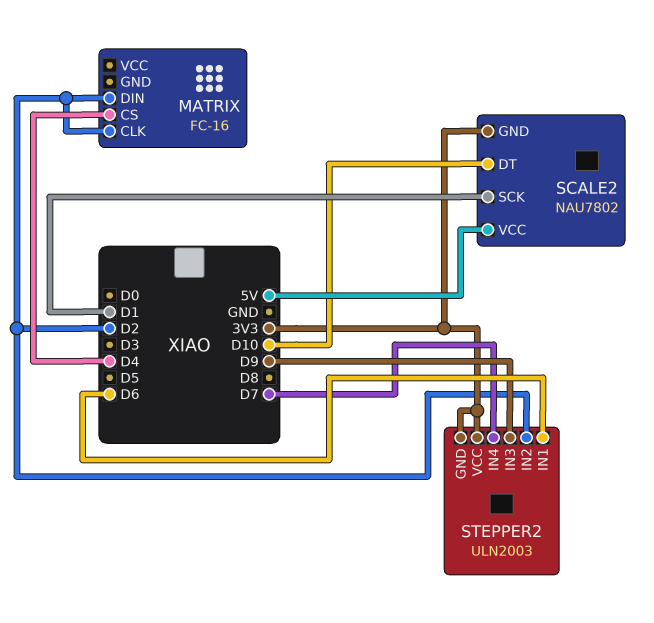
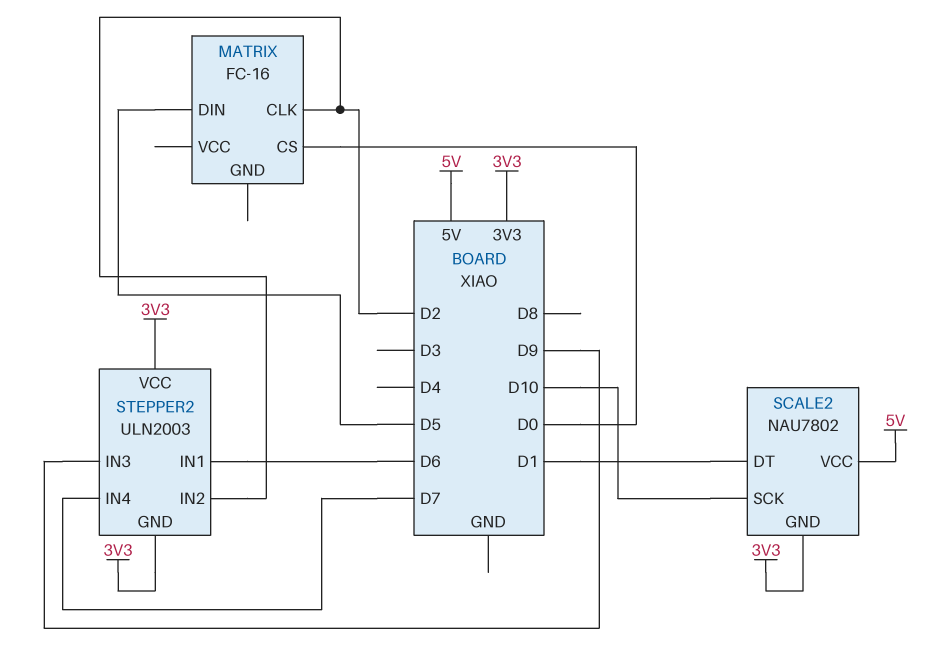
MATRIX pin CS: D4 -> D0
MATRIX pin DIN: D2 -> D5
SCALE2 pin DT: D10 -> D1
SCALE2 pin SCK: D1 -> D10

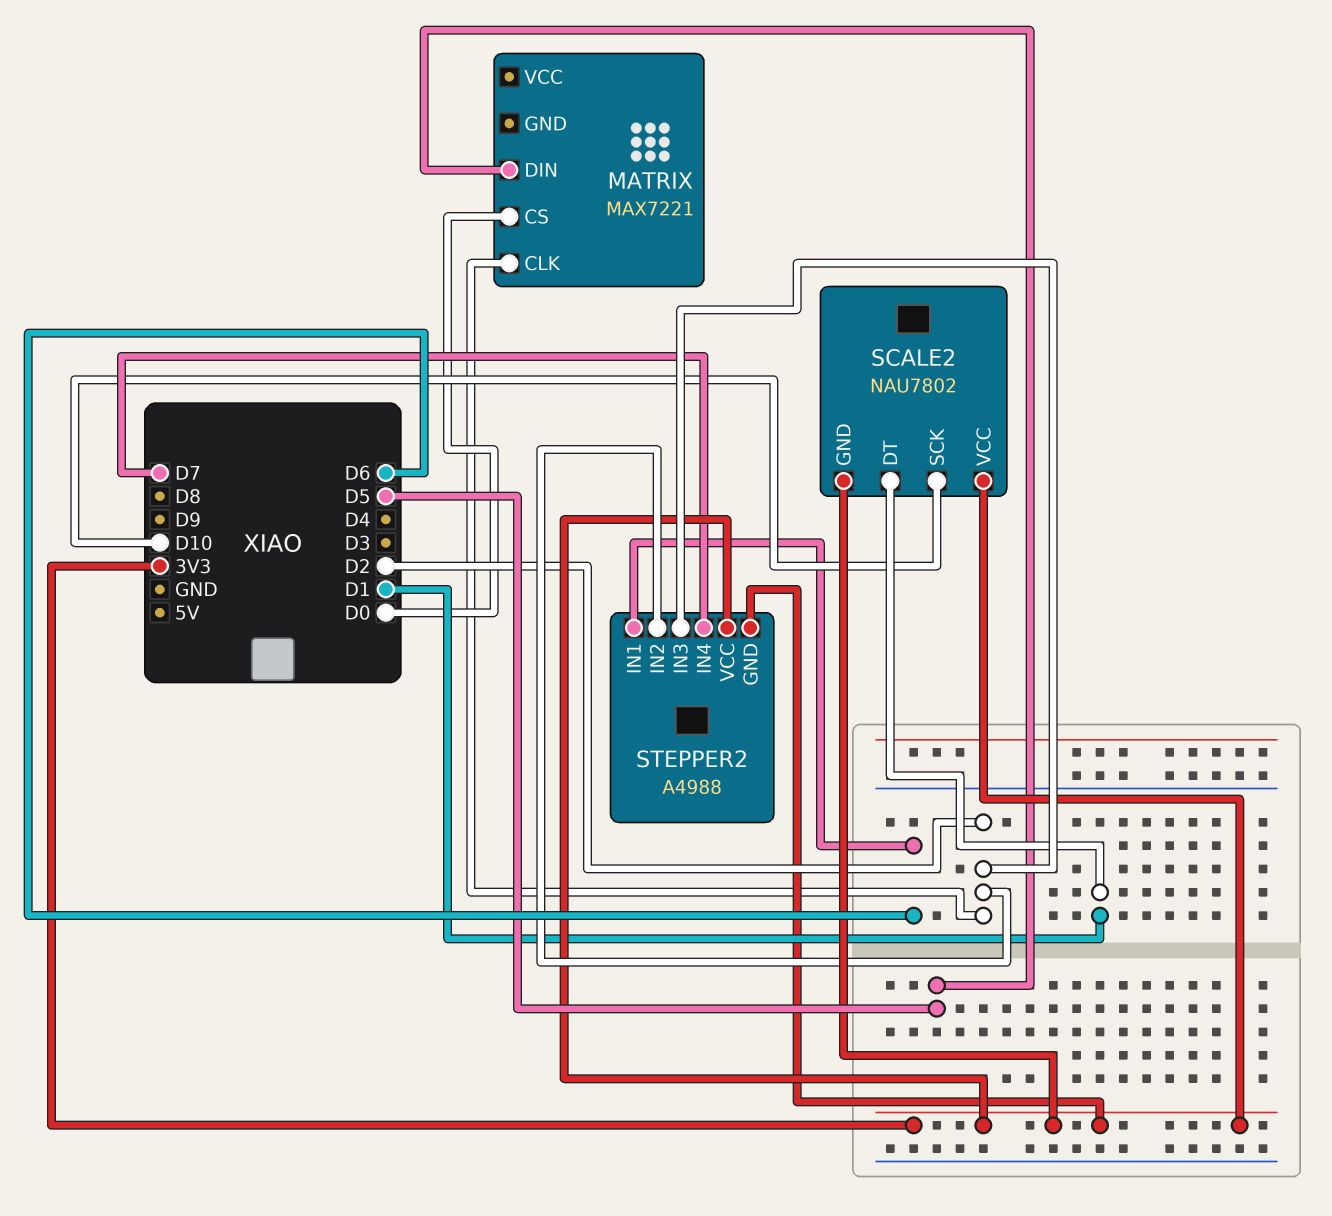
MATRIX: FC-16 -> MAX7221
SCALE2 pin VCC: 5V -> 3V3
STEPPER2: ULN2003 -> A4988
STEPPER2 pin IN3: D9 -> D2

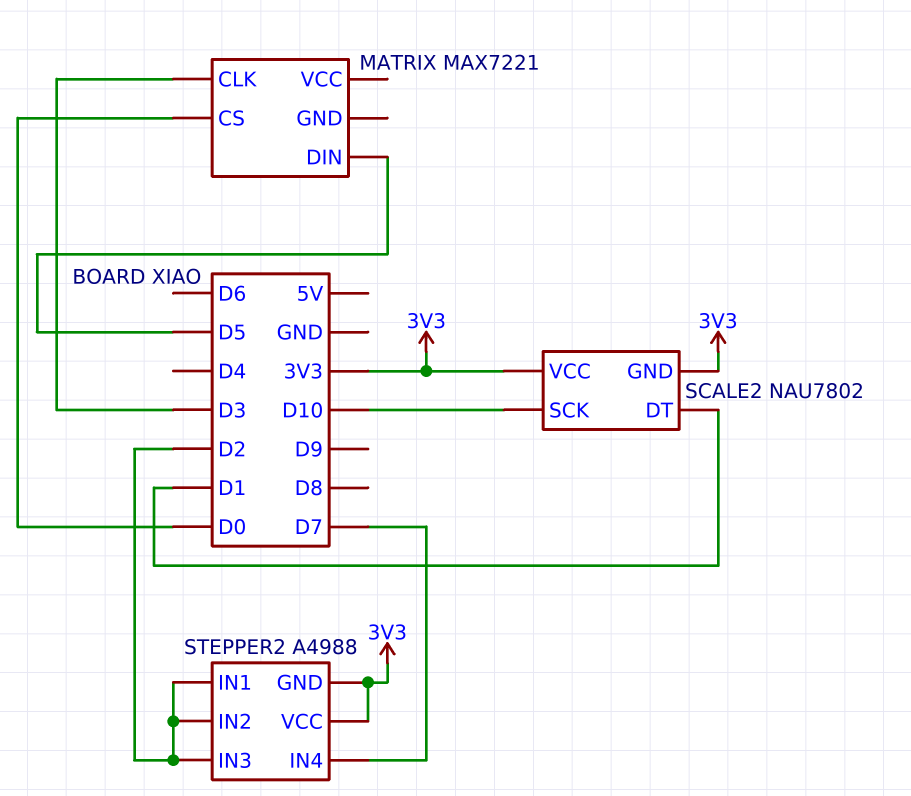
MATRIX pin CLK: D2 -> D3
STEPPER2 pin IN1: D6 -> D2

